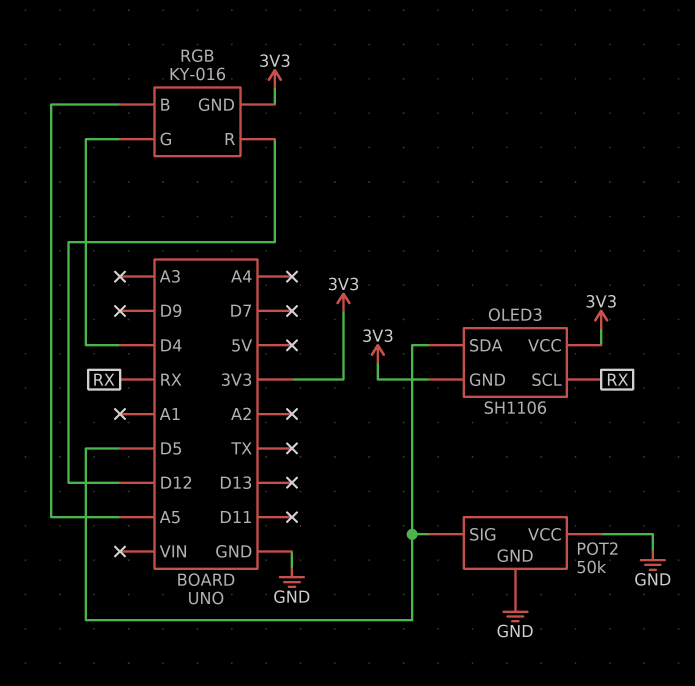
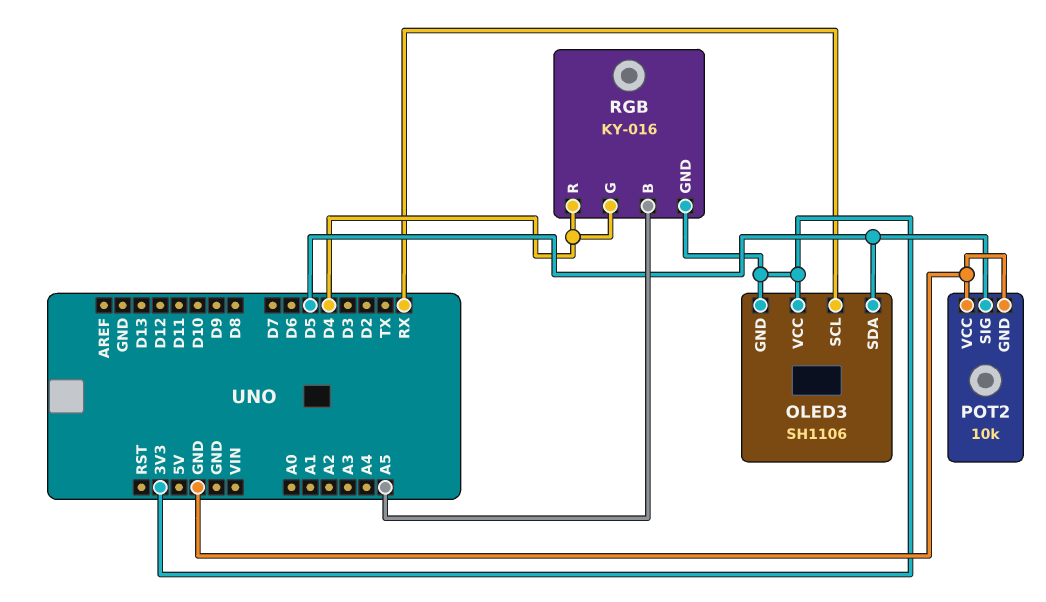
POT2: 50k -> 10k
RGB pin R: D12 -> D4

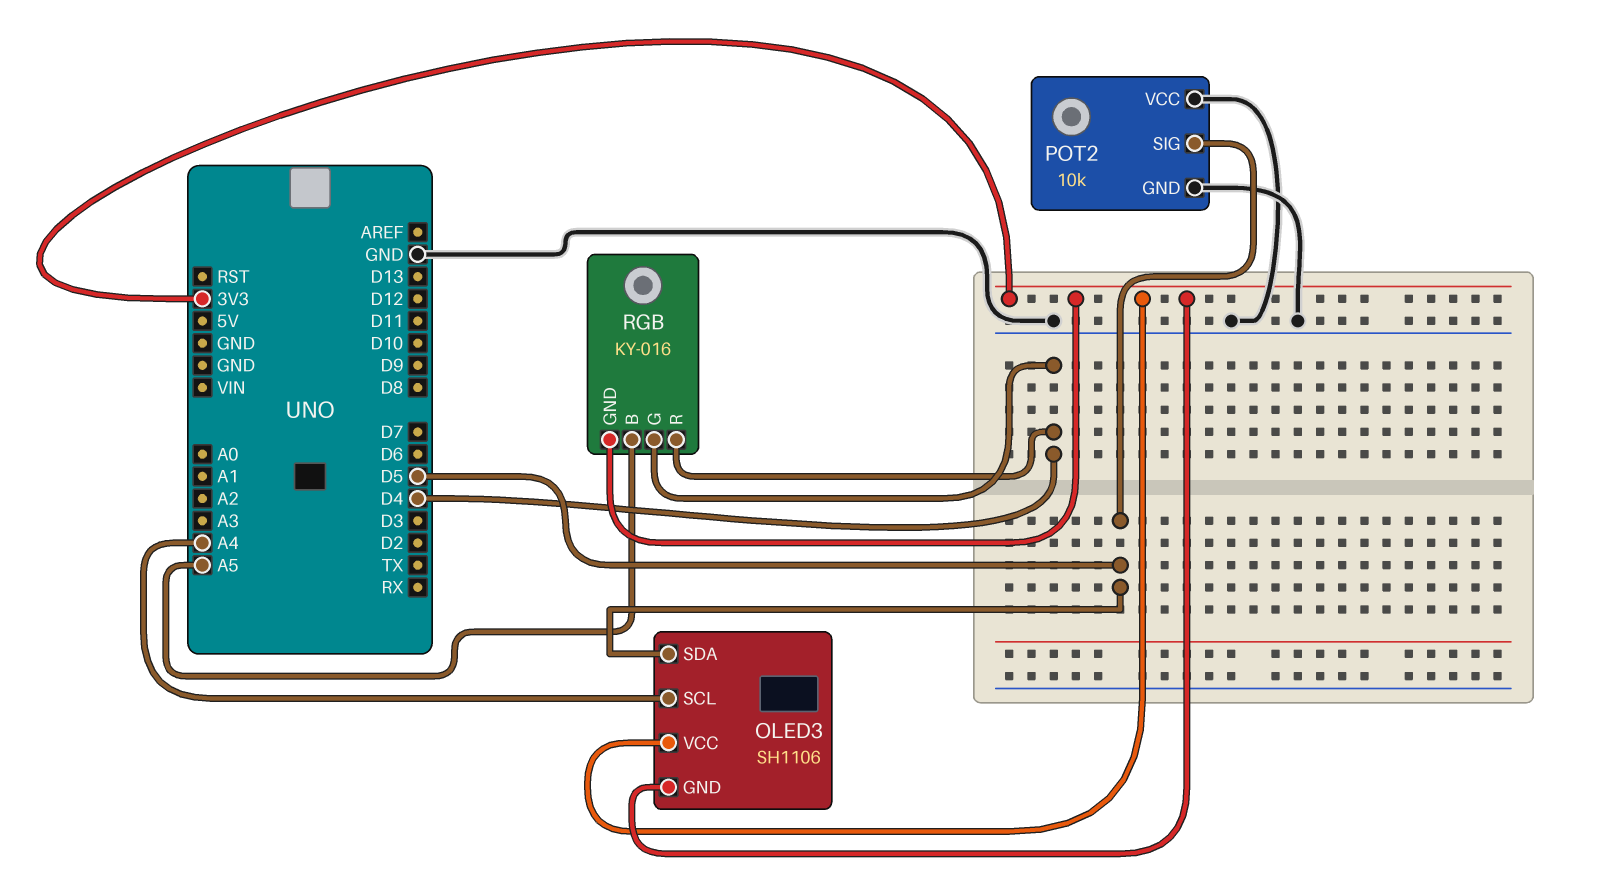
OLED3 pin SCL: RX -> A4

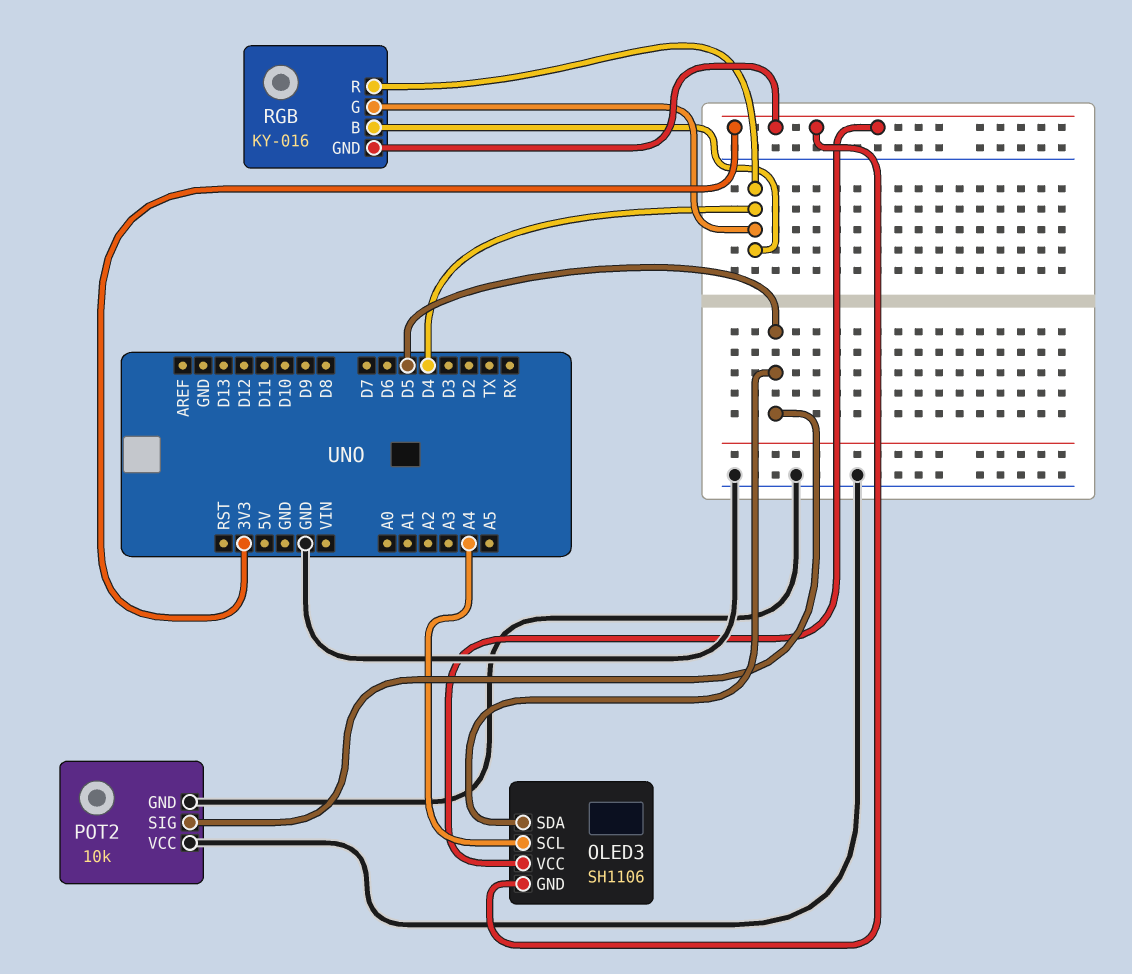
RGB pin B: A5 -> D4

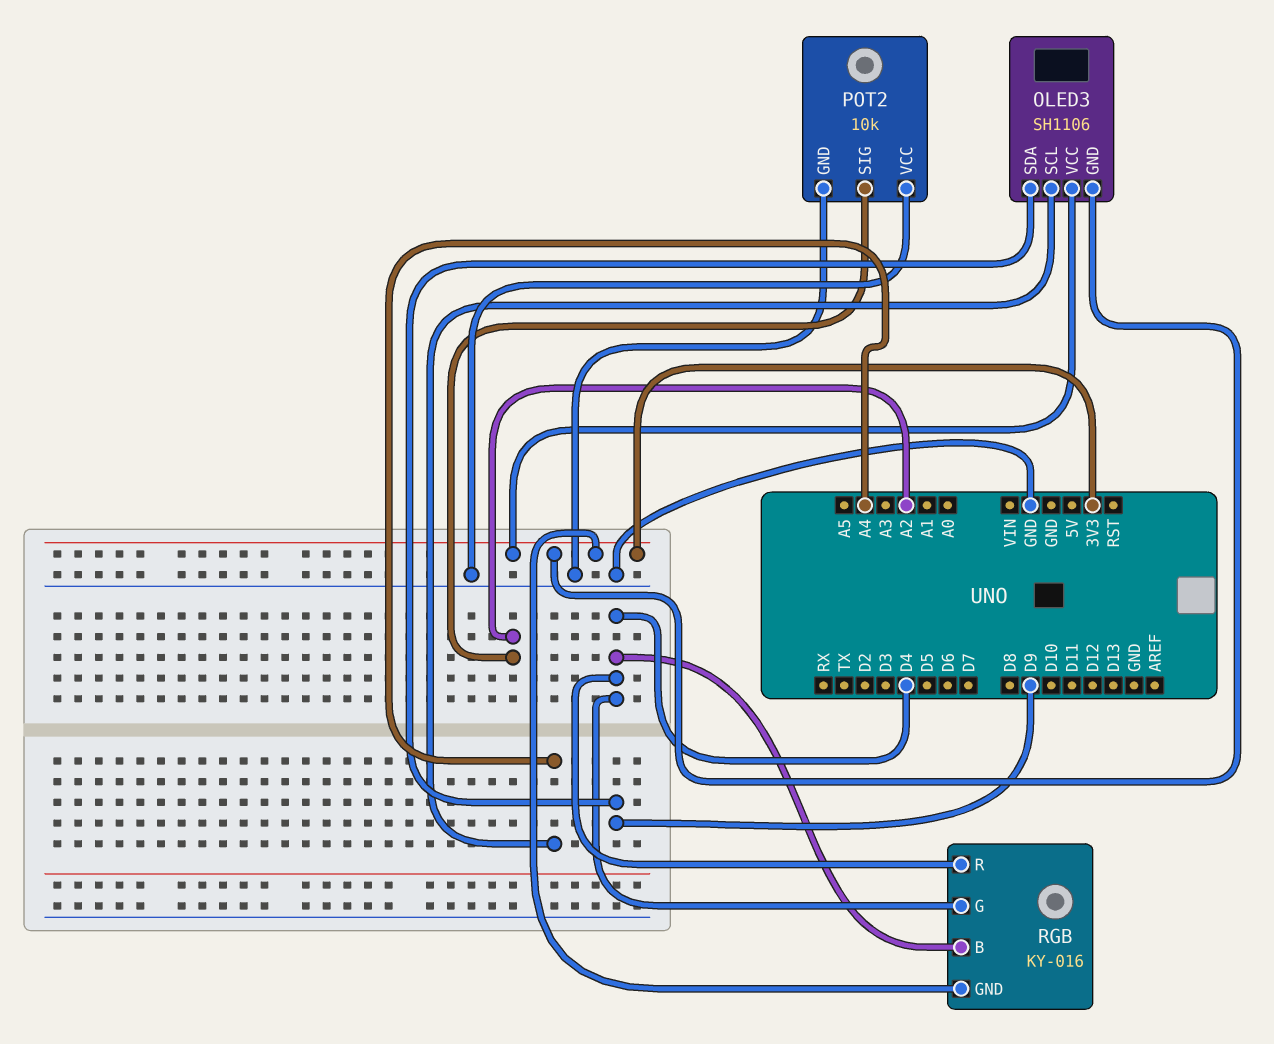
OLED3 pin SDA: D5 -> D9
POT2 pin SIG: D5 -> A2

